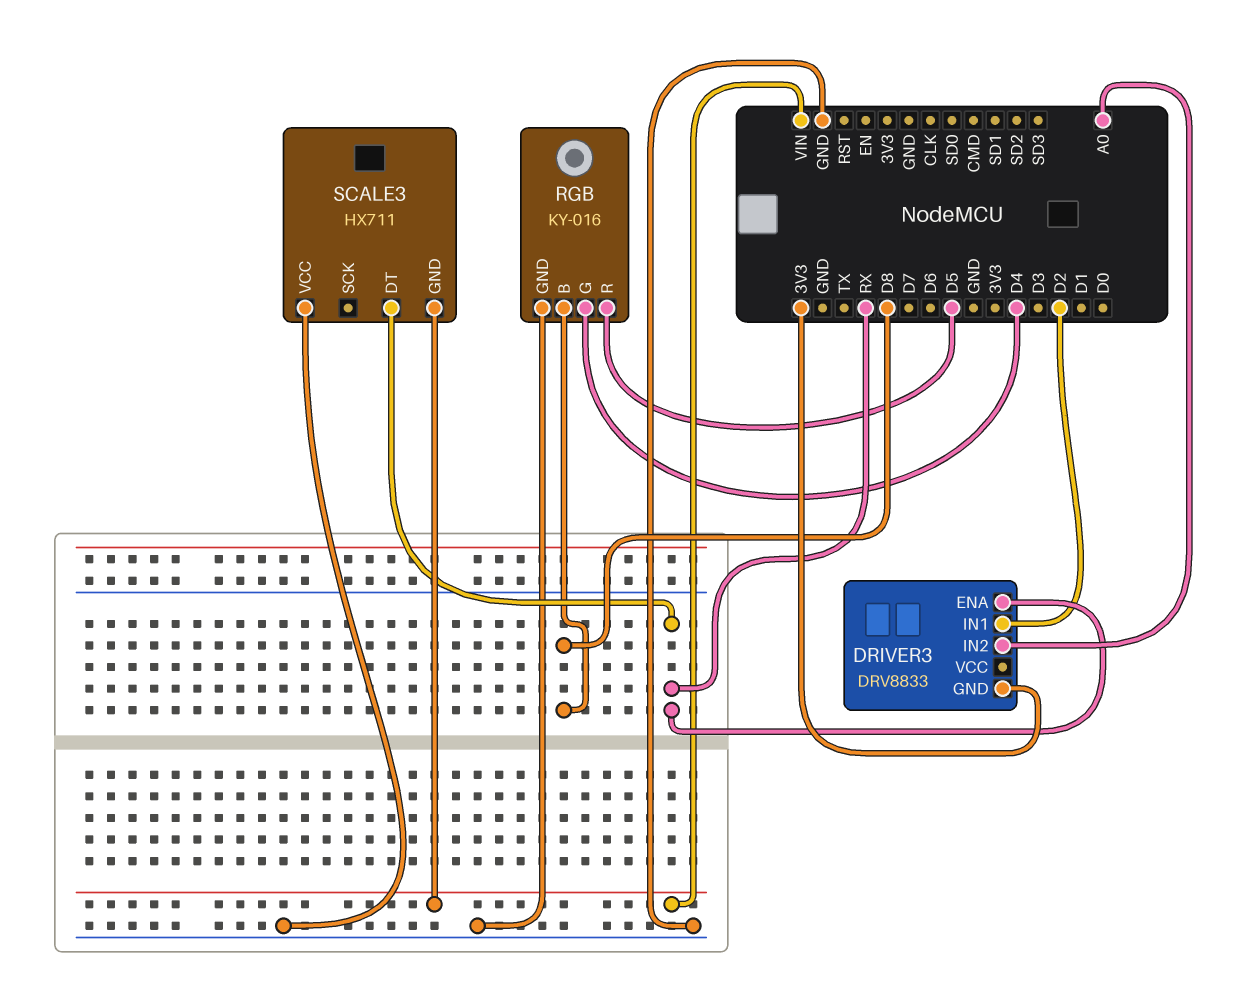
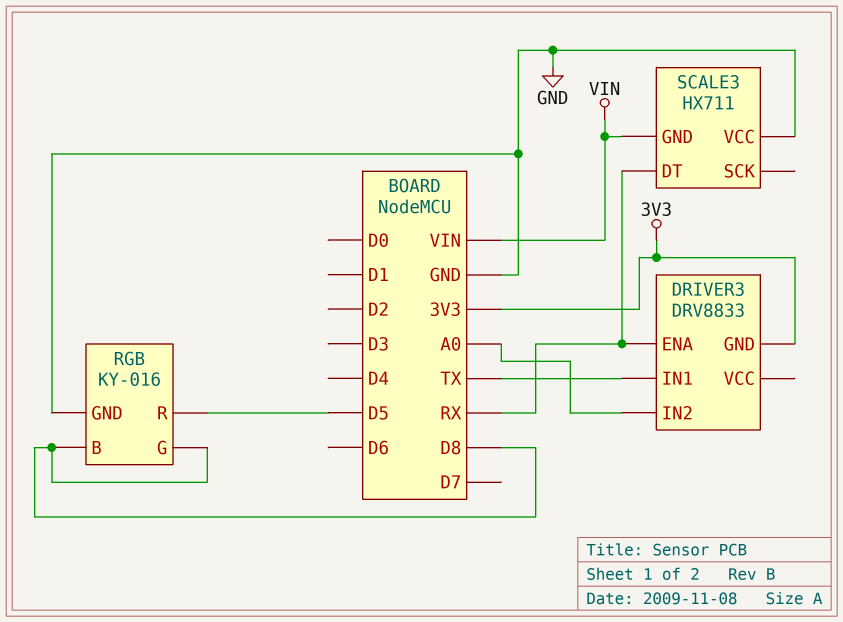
DRIVER3 pin IN1: D2 -> TX
RGB pin G: D4 -> D8

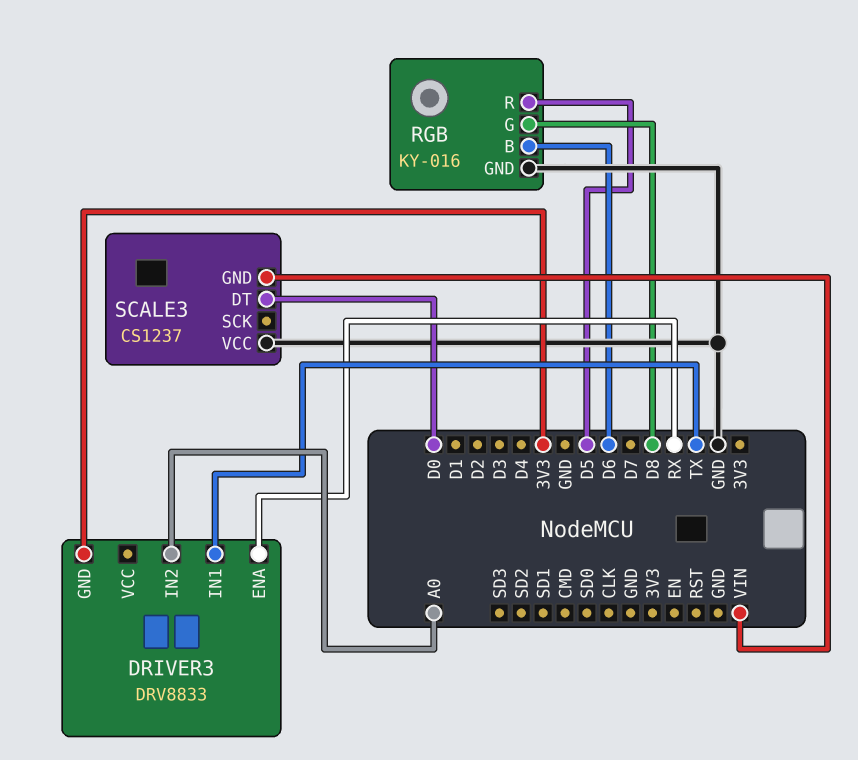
RGB pin B: D8 -> D6
SCALE3: HX711 -> CS1237
SCALE3 pin DT: RX -> D0

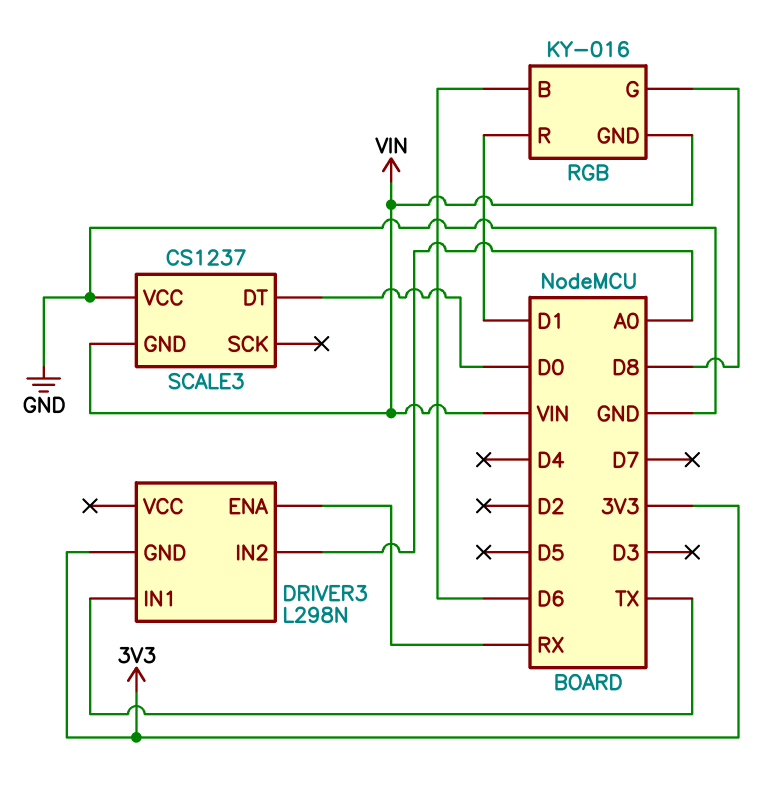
DRIVER3: DRV8833 -> L298N
RGB pin GND: GND -> VIN
RGB pin R: D5 -> D1

